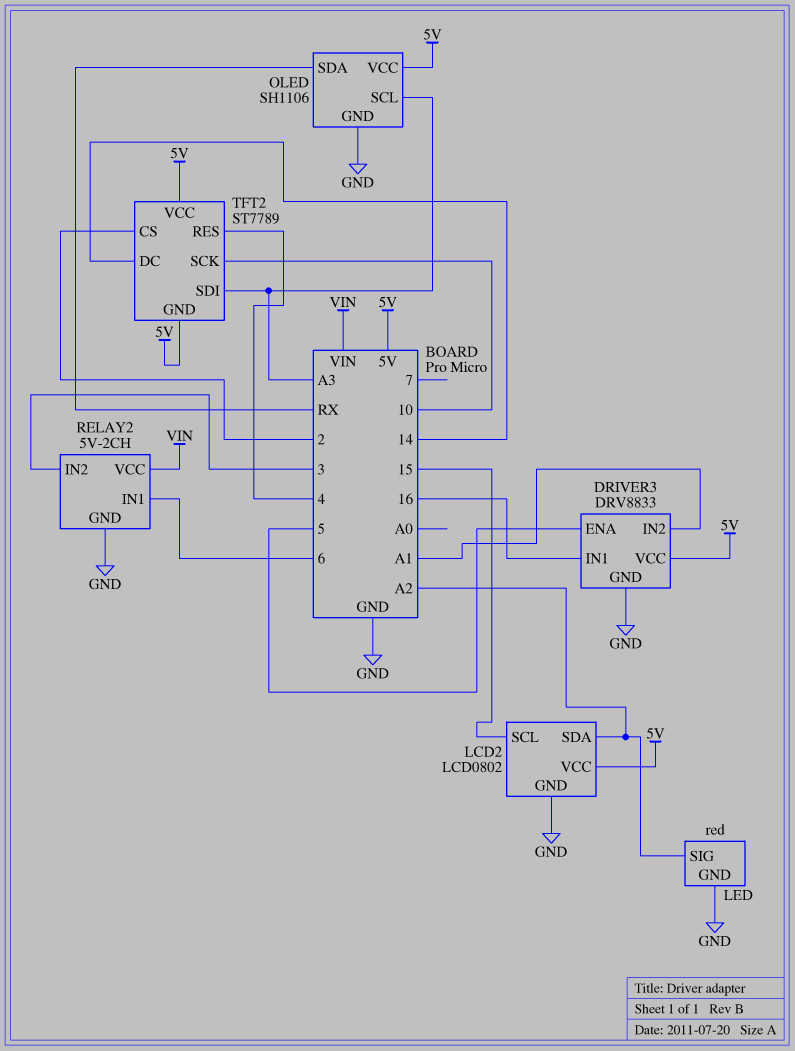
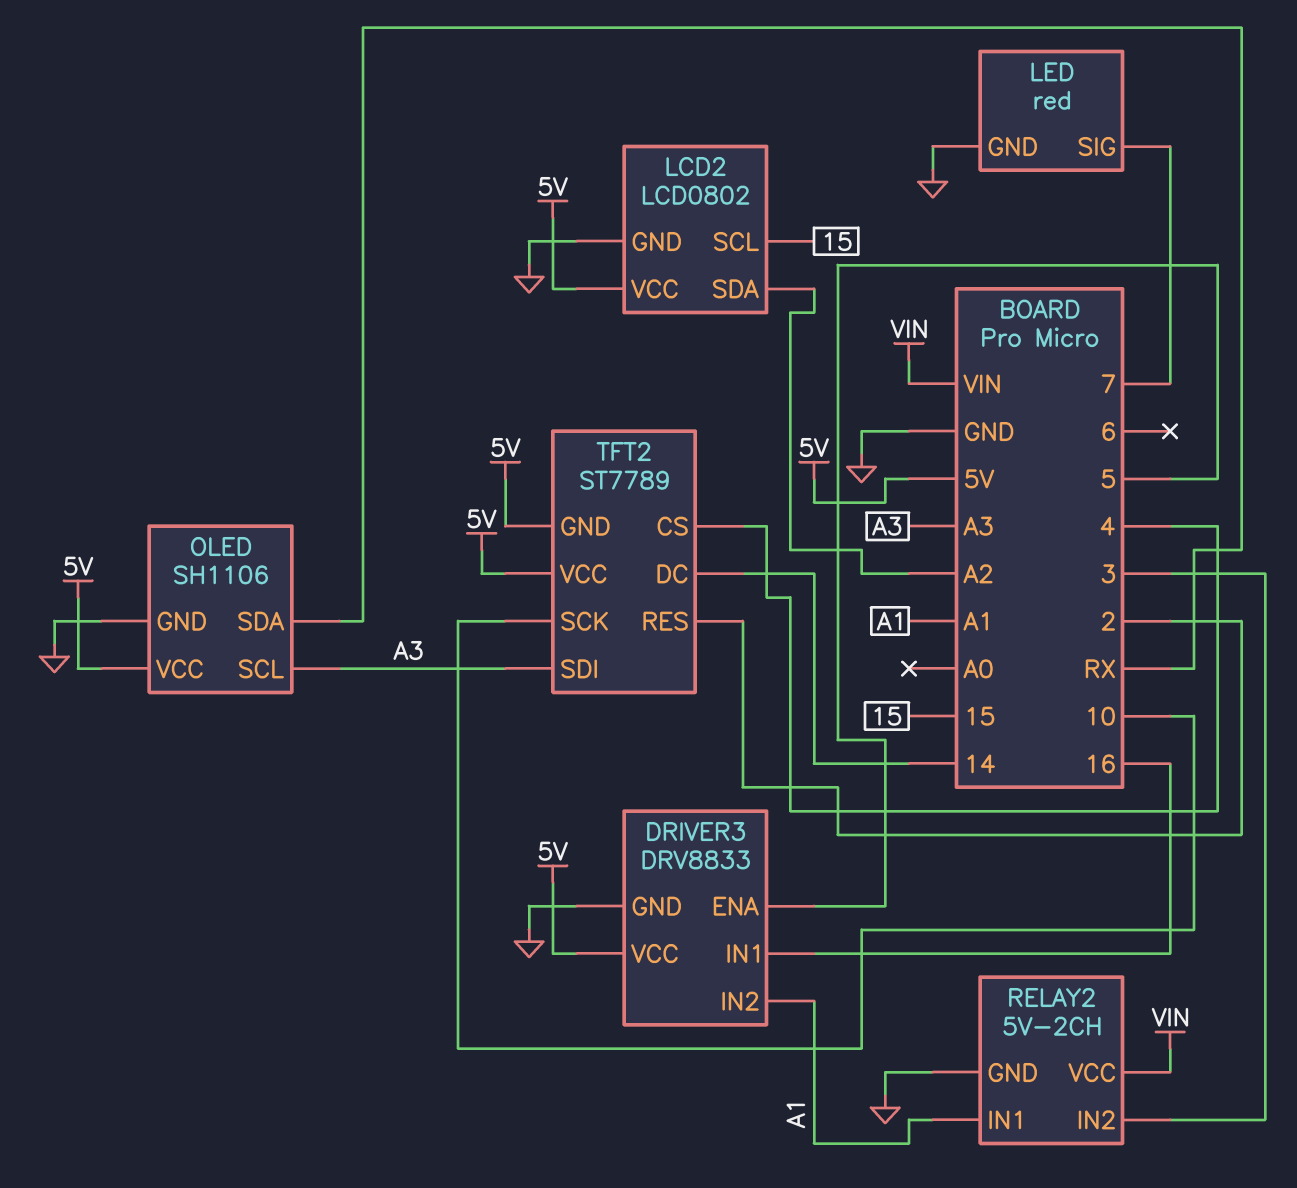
LED pin SIG: A2 -> 7
RELAY2 pin IN1: 6 -> A1
TFT2 pin CS: 2 -> 4
TFT2 pin RES: 4 -> 2

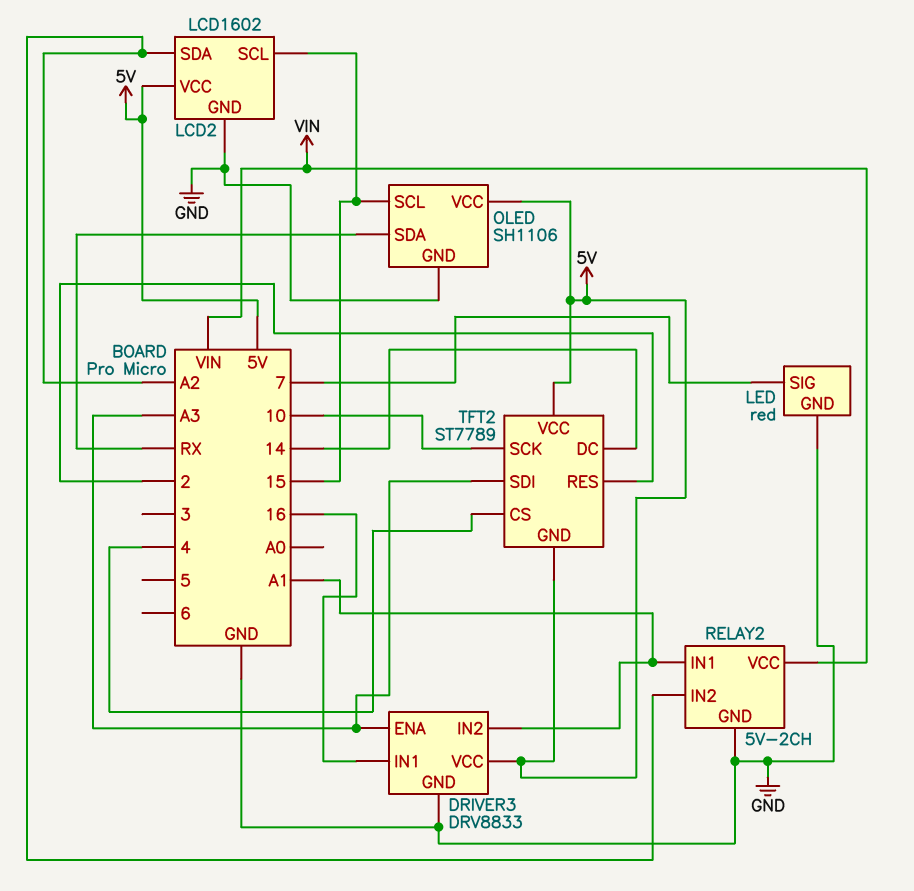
DRIVER3 pin ENA: 5 -> A3
LCD2: LCD0802 -> LCD1602
OLED pin SCL: A3 -> 15
RELAY2 pin IN2: 3 -> A2

